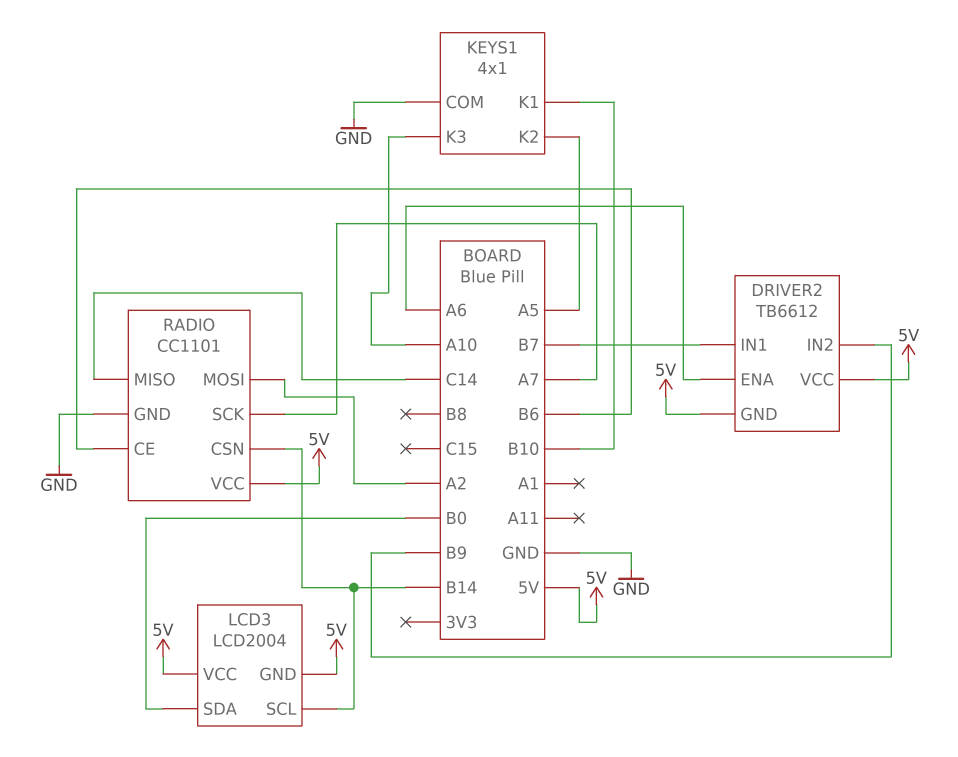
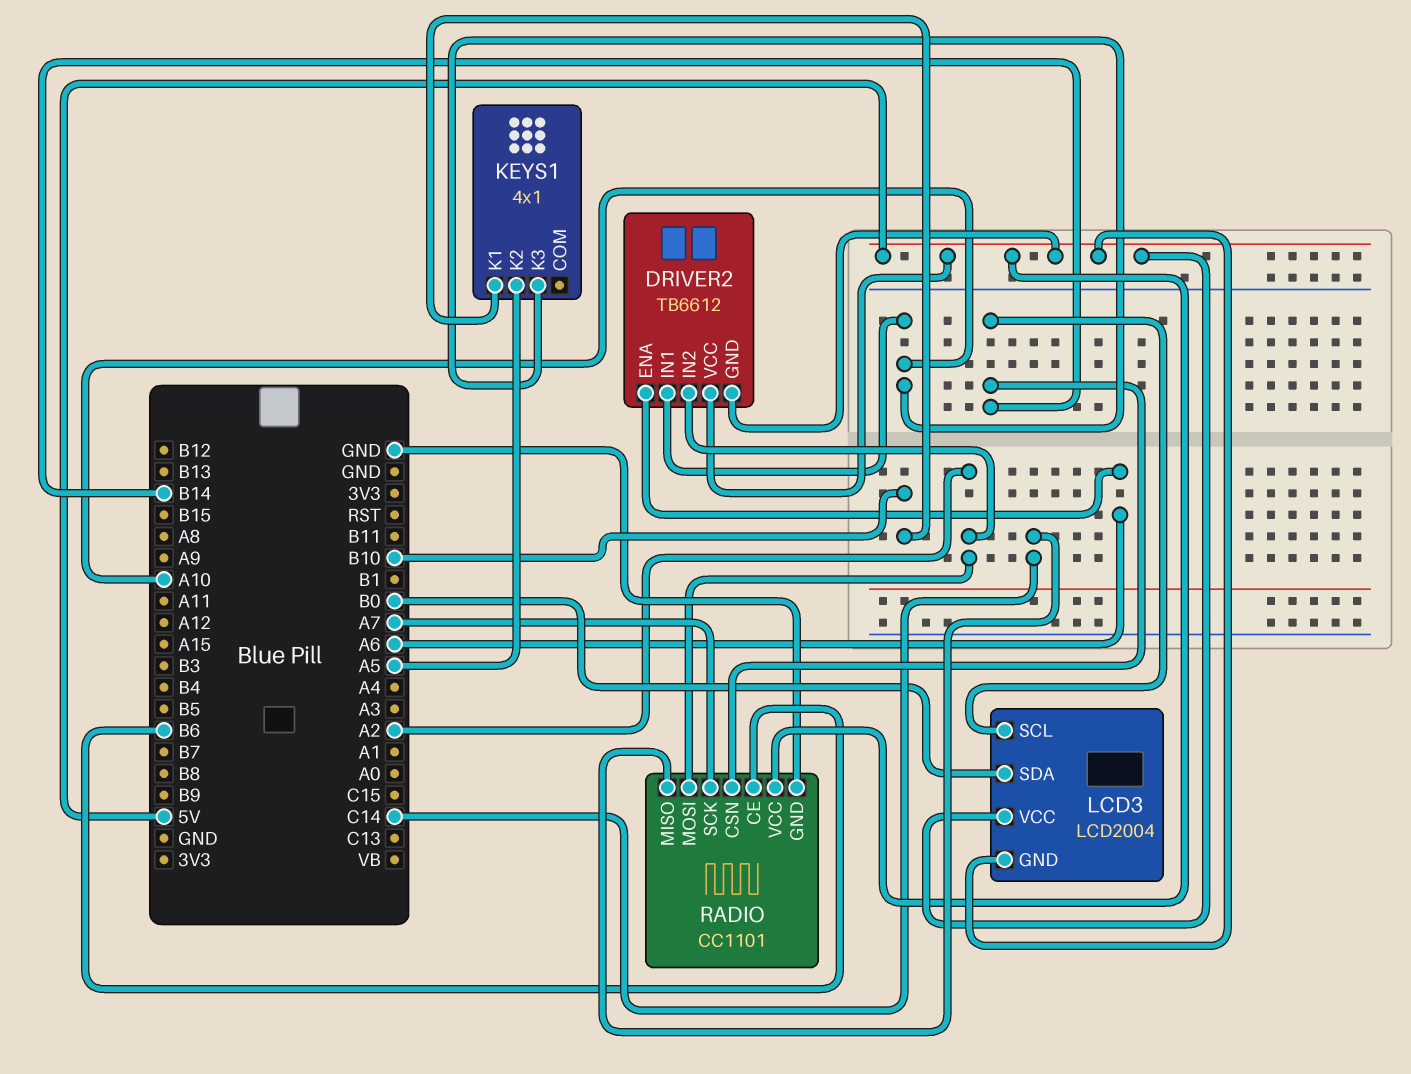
DRIVER2 pin IN1: B7 -> A10
DRIVER2 pin IN2: B9 -> A2
KEYS1 pin COM: GND -> none

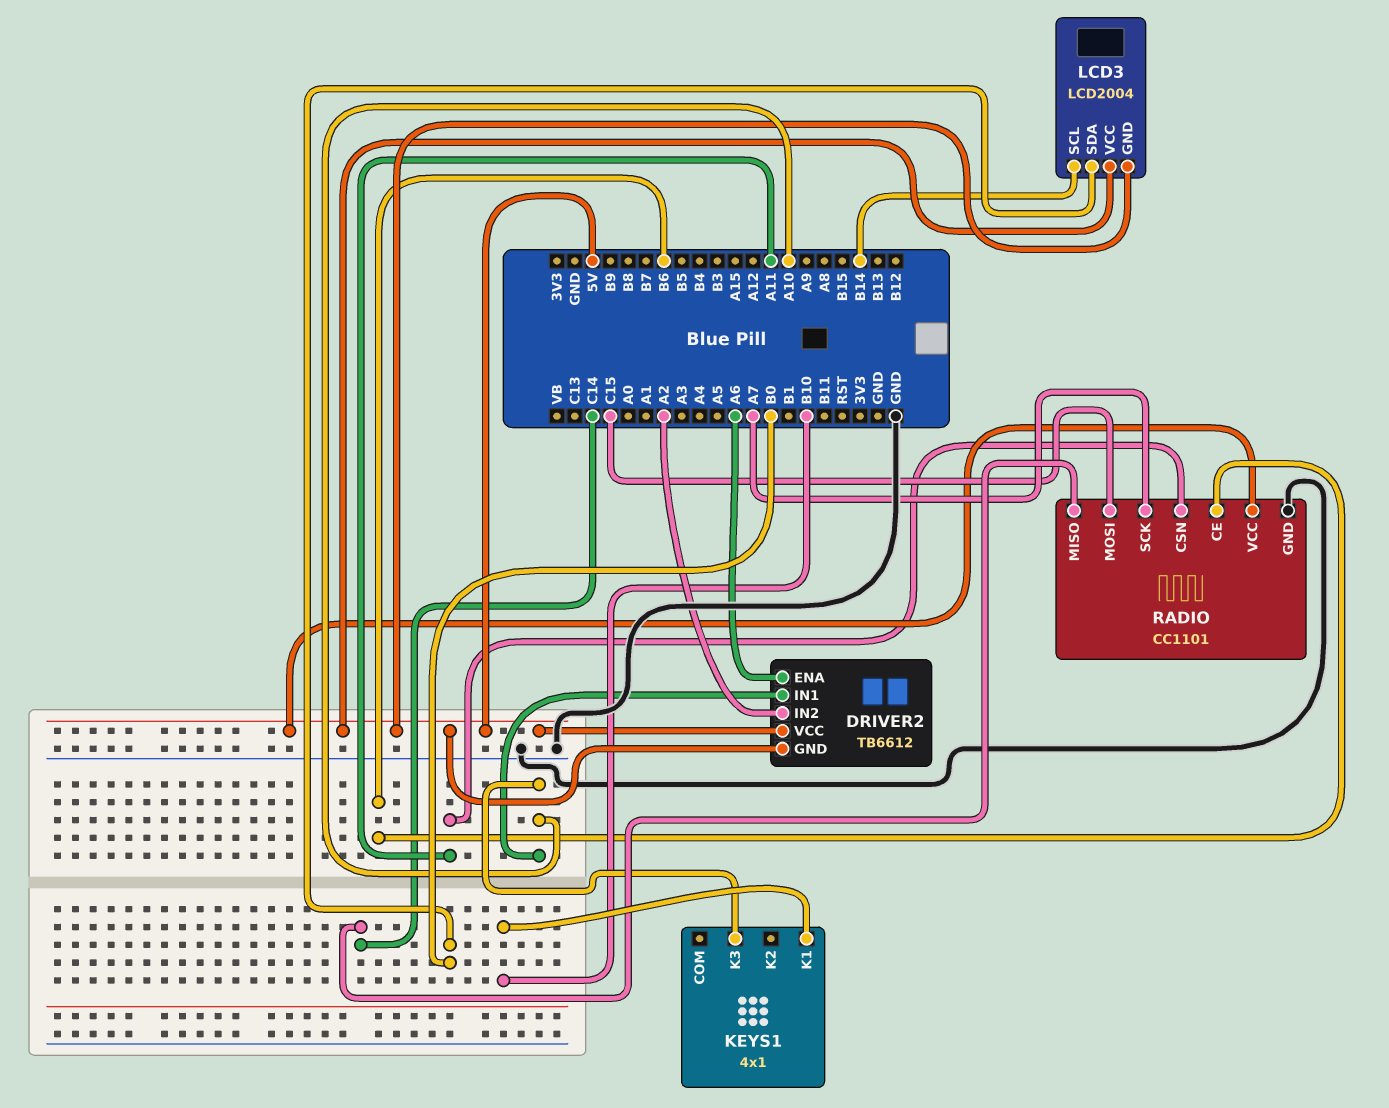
KEYS1 pin K2: A5 -> none
RADIO pin CSN: B14 -> A11
RADIO pin MOSI: A2 -> C15

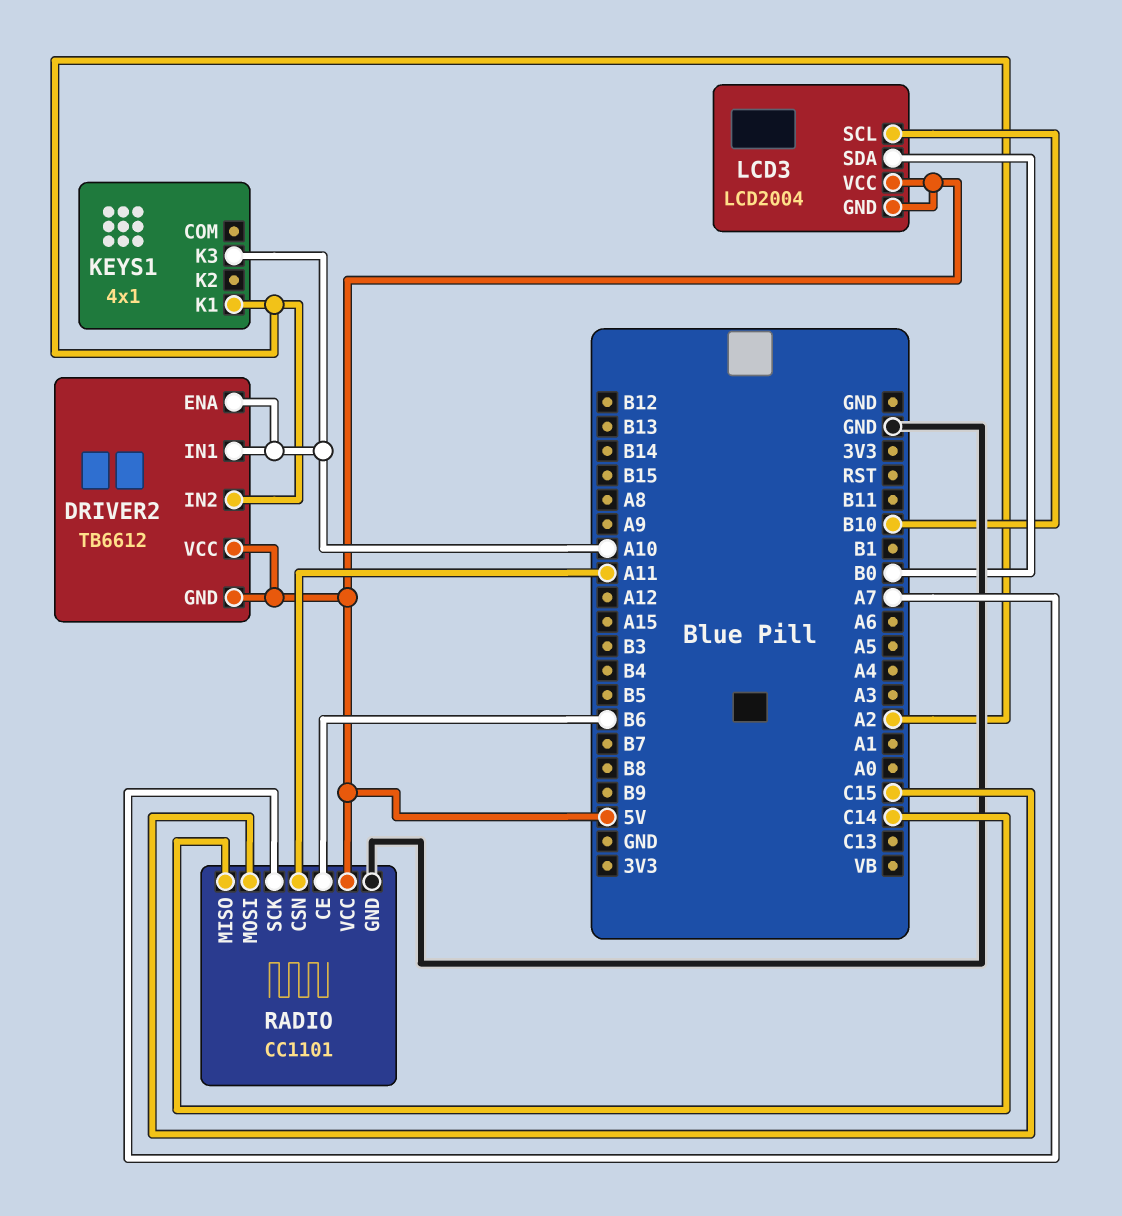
DRIVER2 pin ENA: A6 -> A10
KEYS1 pin K1: B10 -> A2
LCD3 pin SCL: B14 -> B10

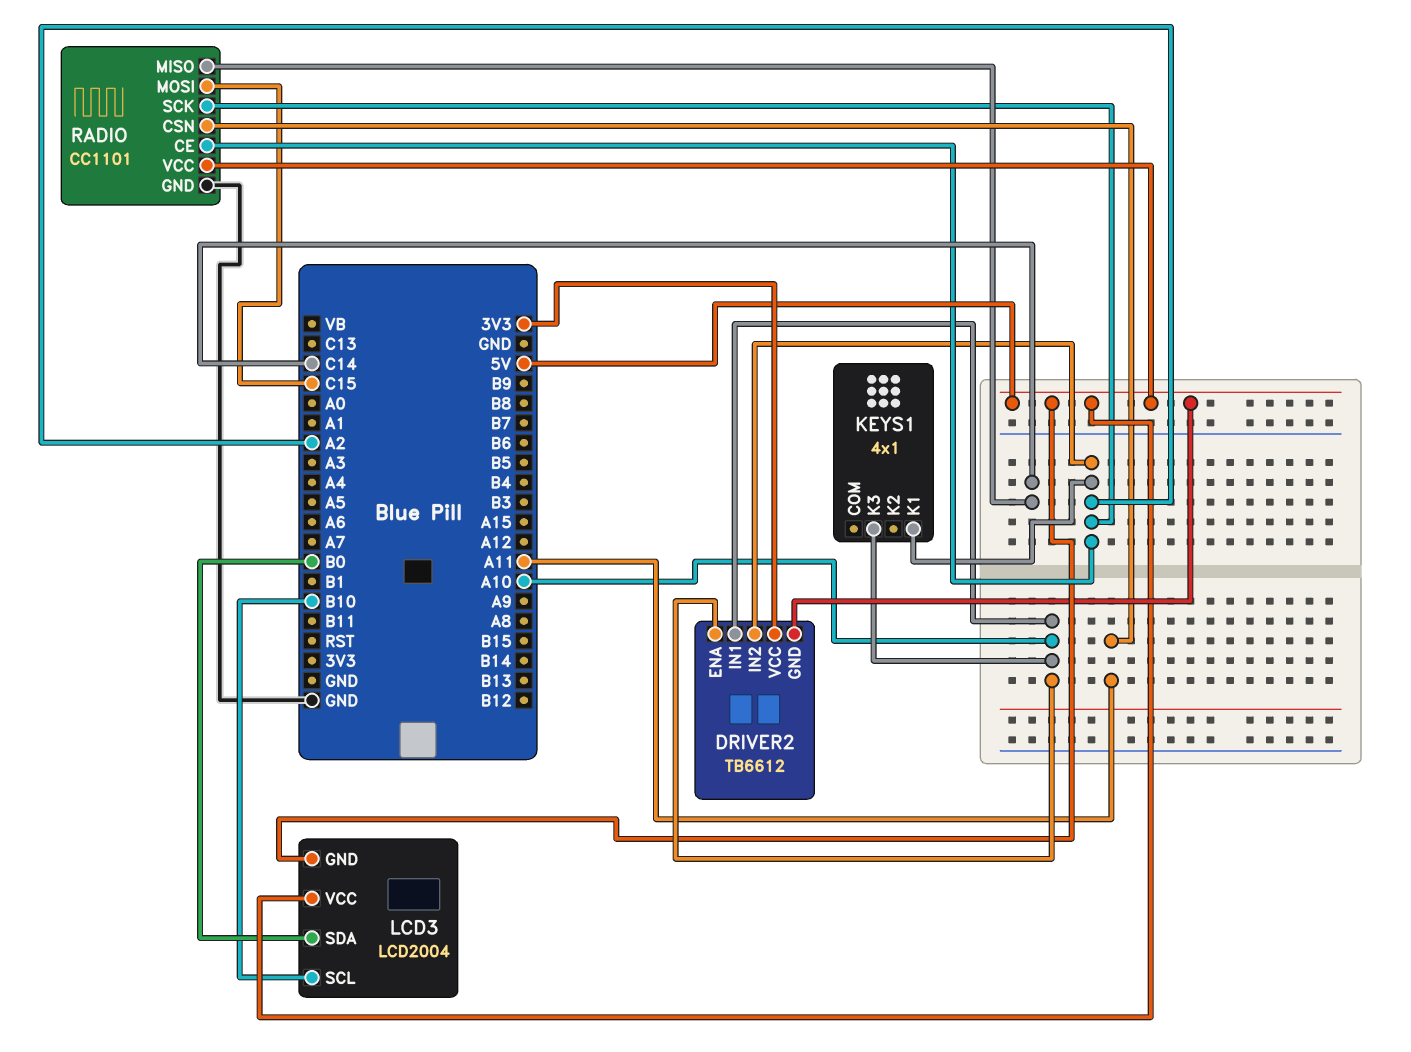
DRIVER2 pin VCC: 5V -> 3V3
RADIO pin CE: B6 -> A2
RADIO pin SCK: A7 -> A2

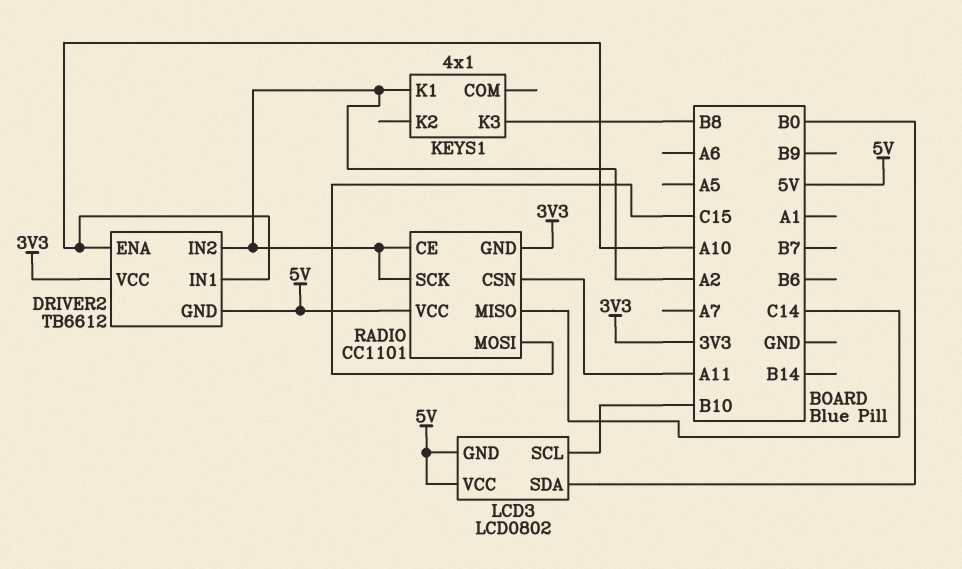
KEYS1 pin K3: A10 -> B8
LCD3: LCD2004 -> LCD0802
RADIO pin GND: GND -> 3V3

